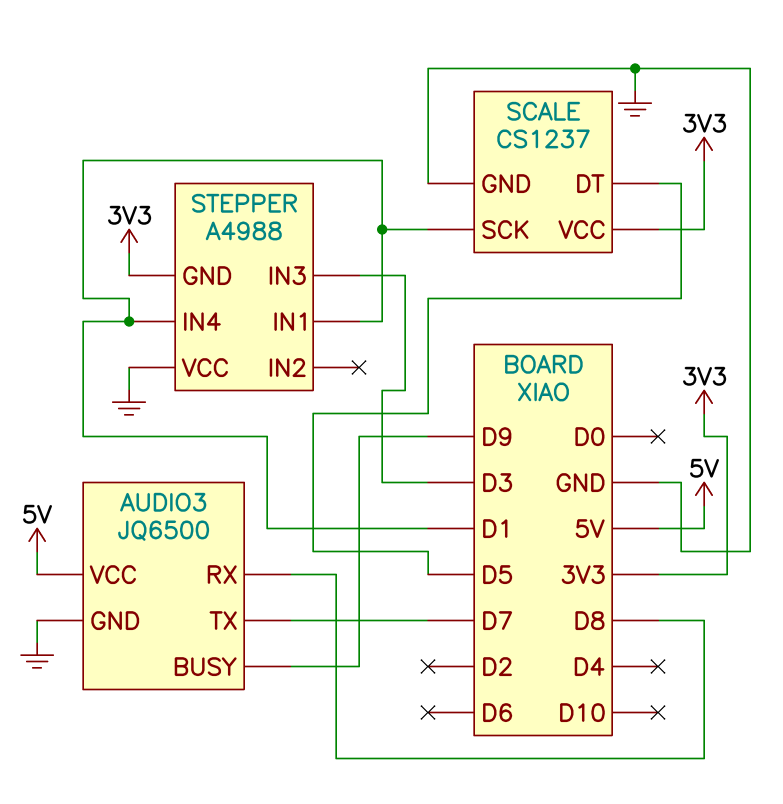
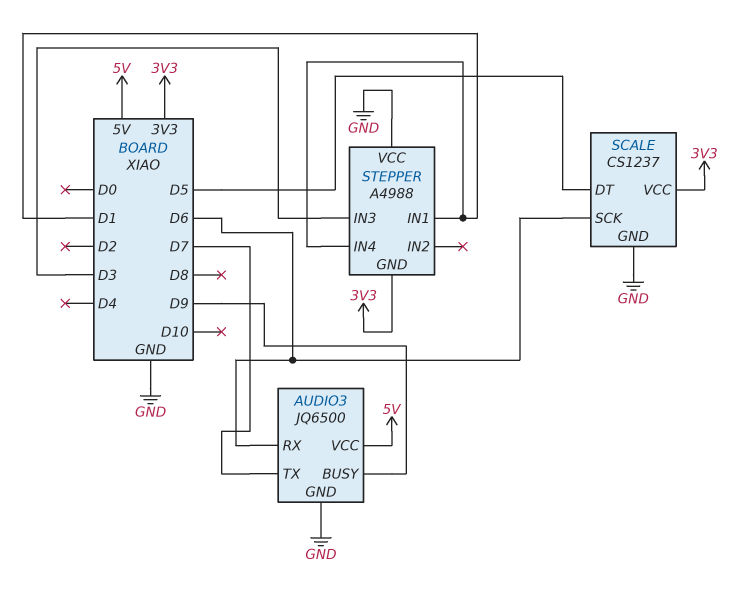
AUDIO3 pin RX: D8 -> D6
SCALE pin SCK: D1 -> D6

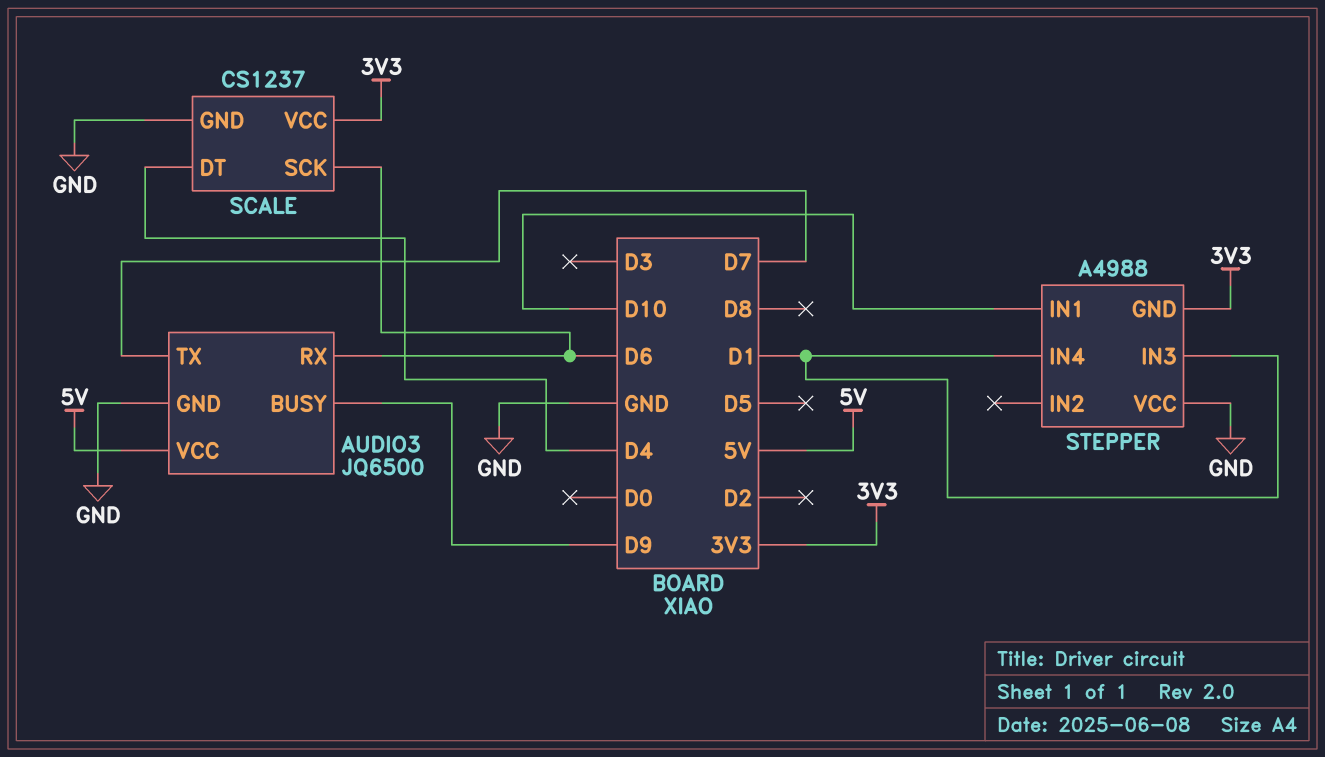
SCALE pin DT: D5 -> D4
STEPPER pin IN1: D1 -> D10
STEPPER pin IN3: D3 -> D1

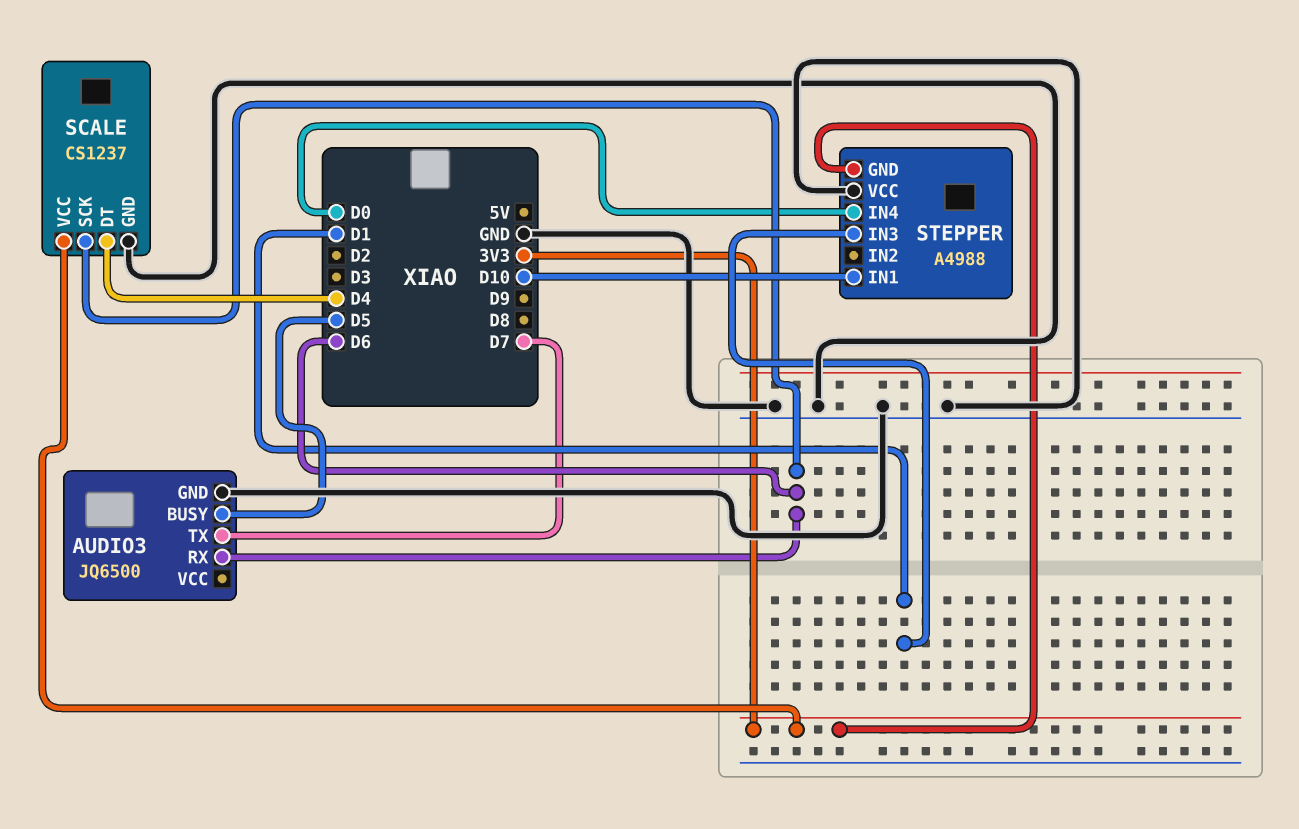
AUDIO3 pin BUSY: D9 -> D5
AUDIO3 pin VCC: 5V -> none
STEPPER pin IN4: D1 -> D0

